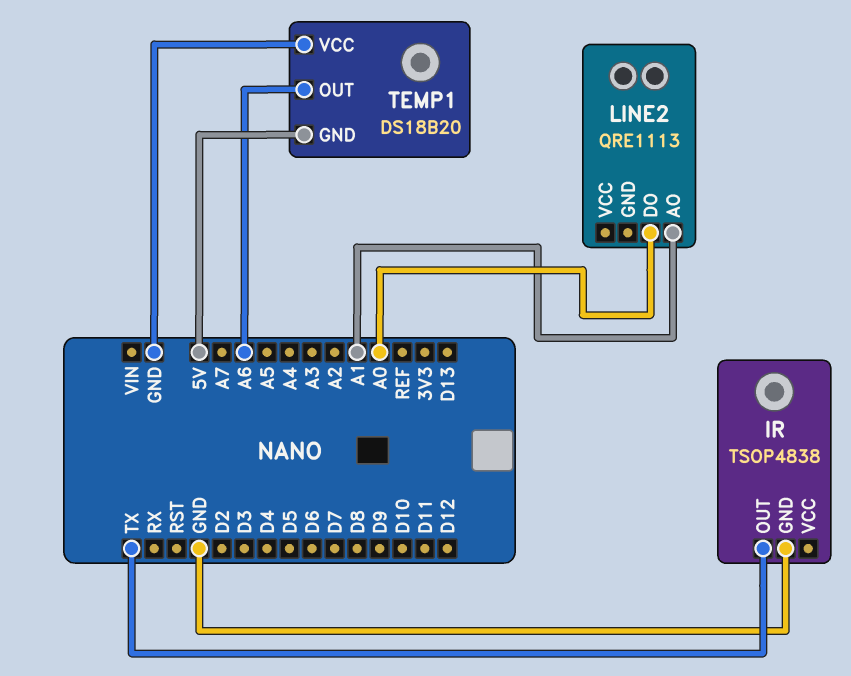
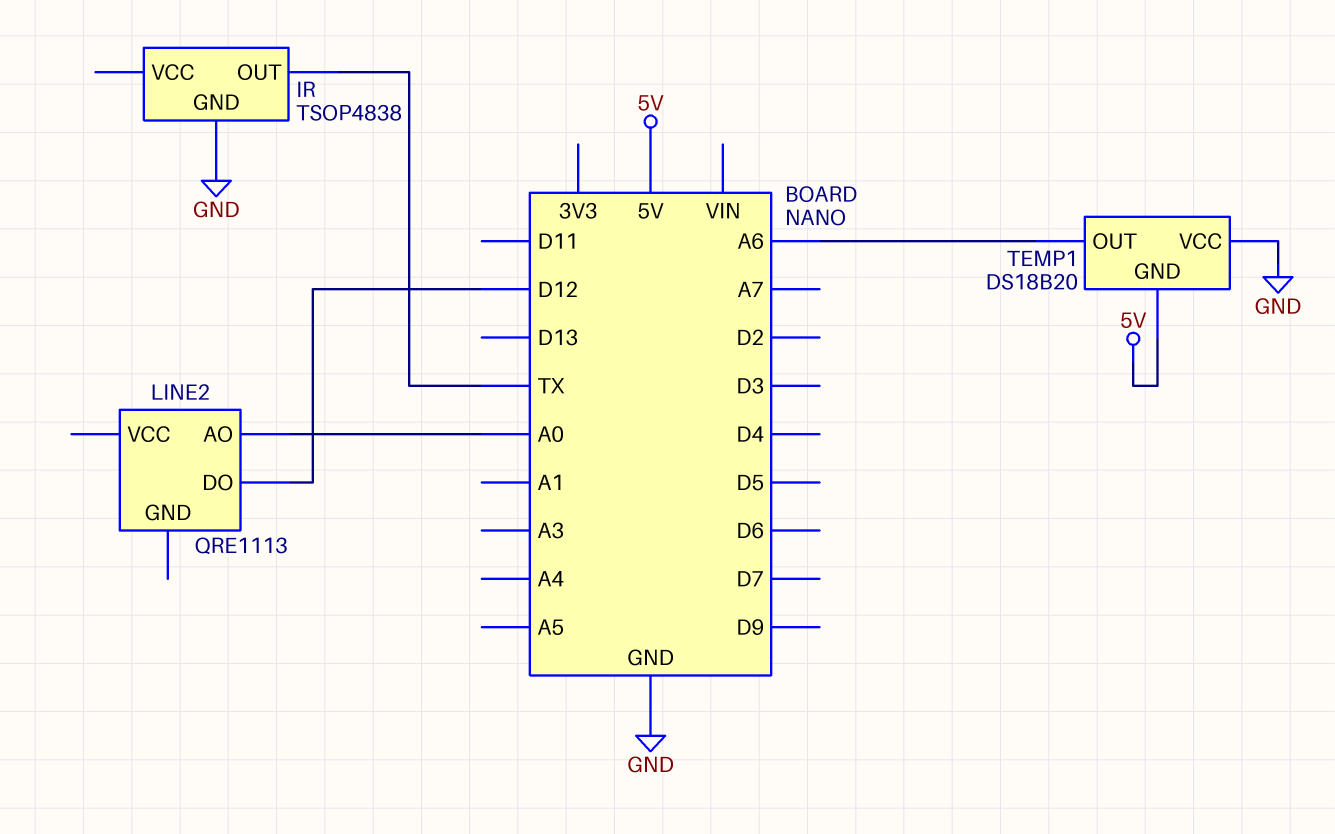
LINE2 pin AO: A1 -> A0
LINE2 pin DO: A0 -> D12

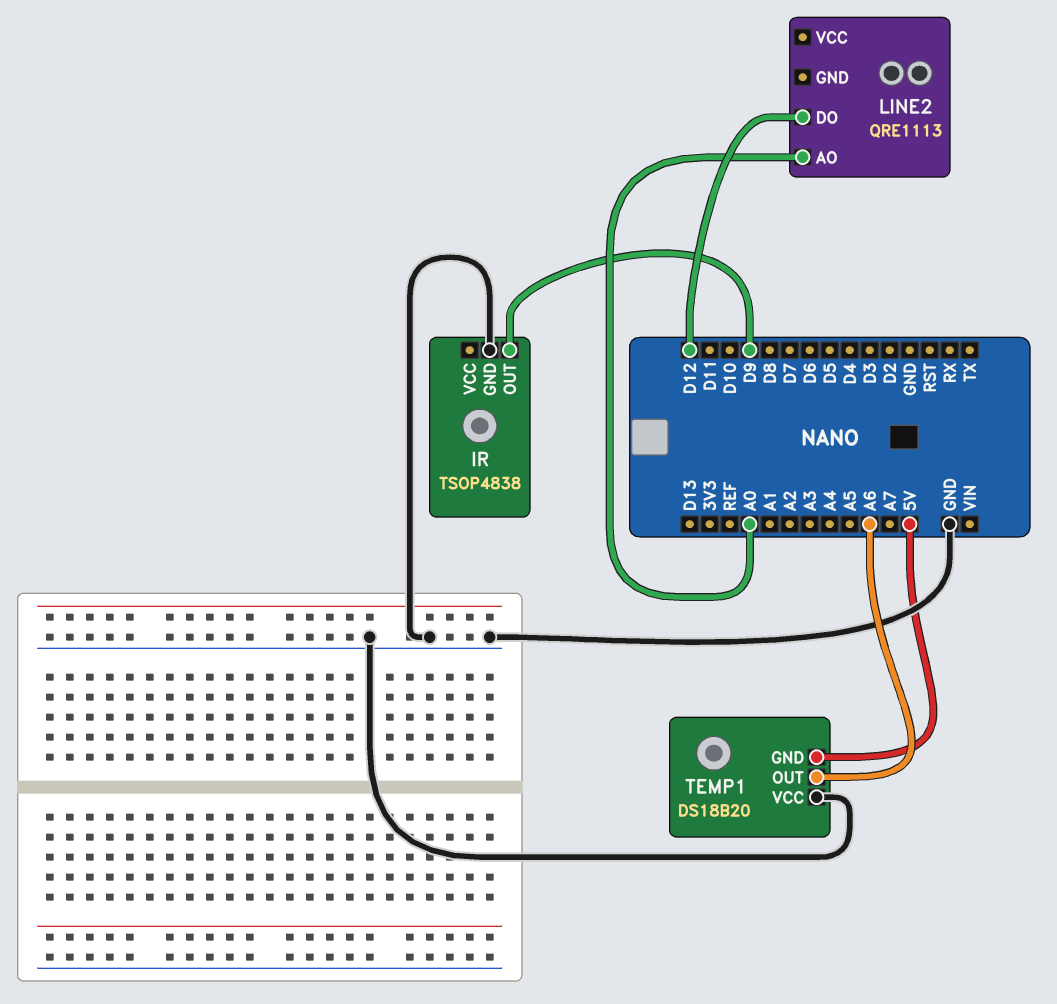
IR pin OUT: TX -> D9

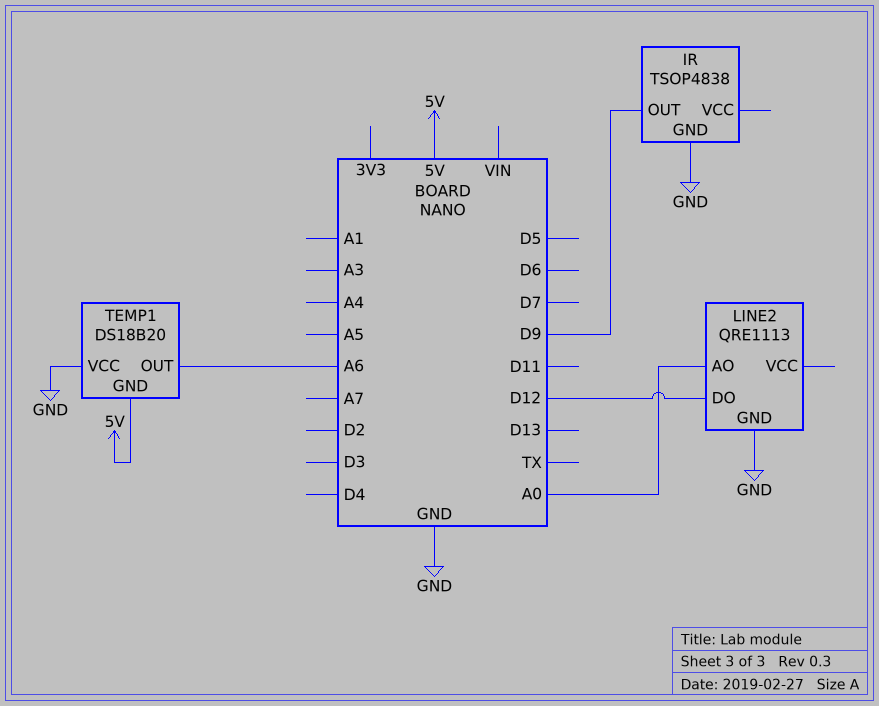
LINE2 pin GND: none -> GND

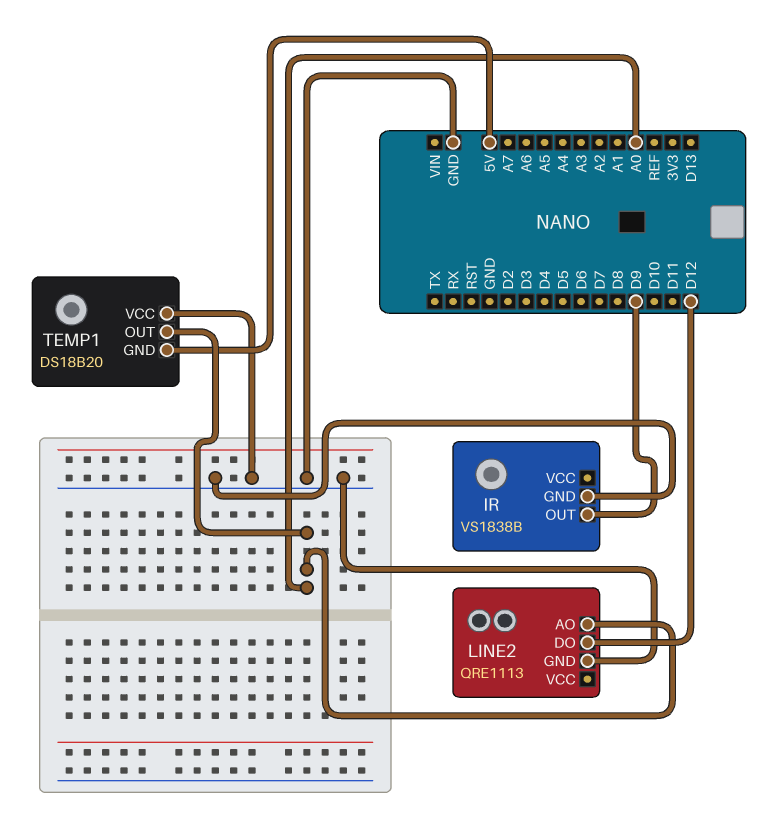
IR: TSOP4838 -> VS1838B
TEMP1 pin OUT: A6 -> A0

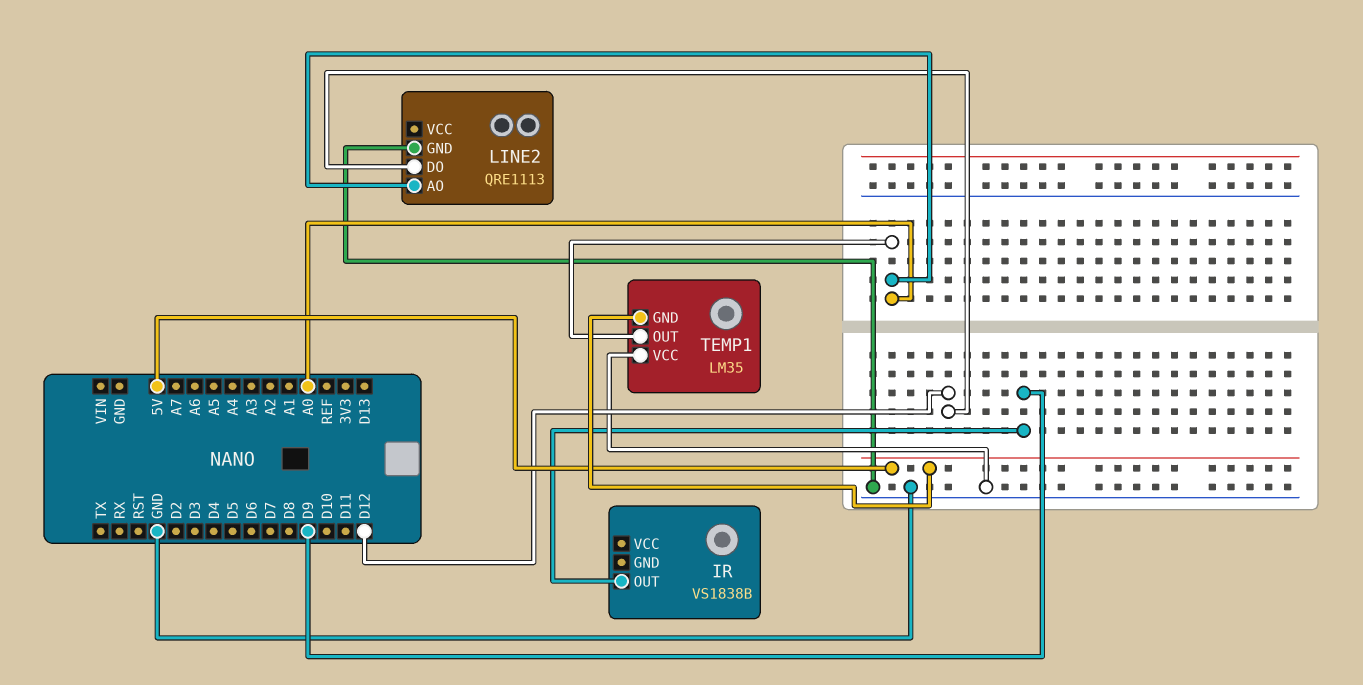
IR pin GND: GND -> none
TEMP1: DS18B20 -> LM35

